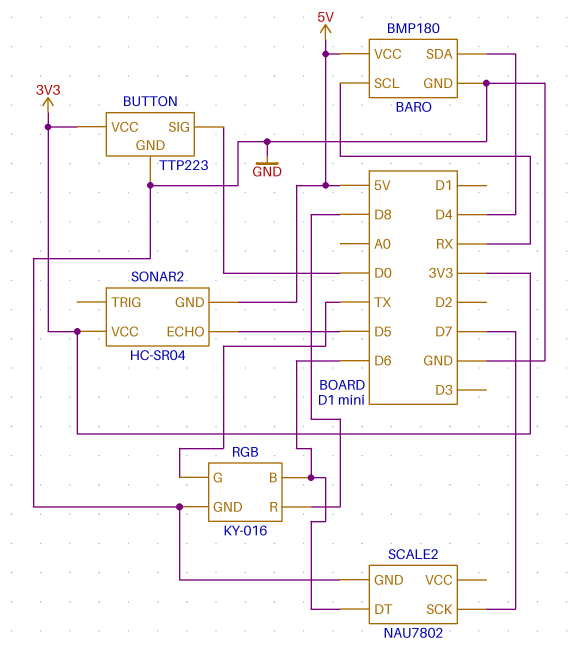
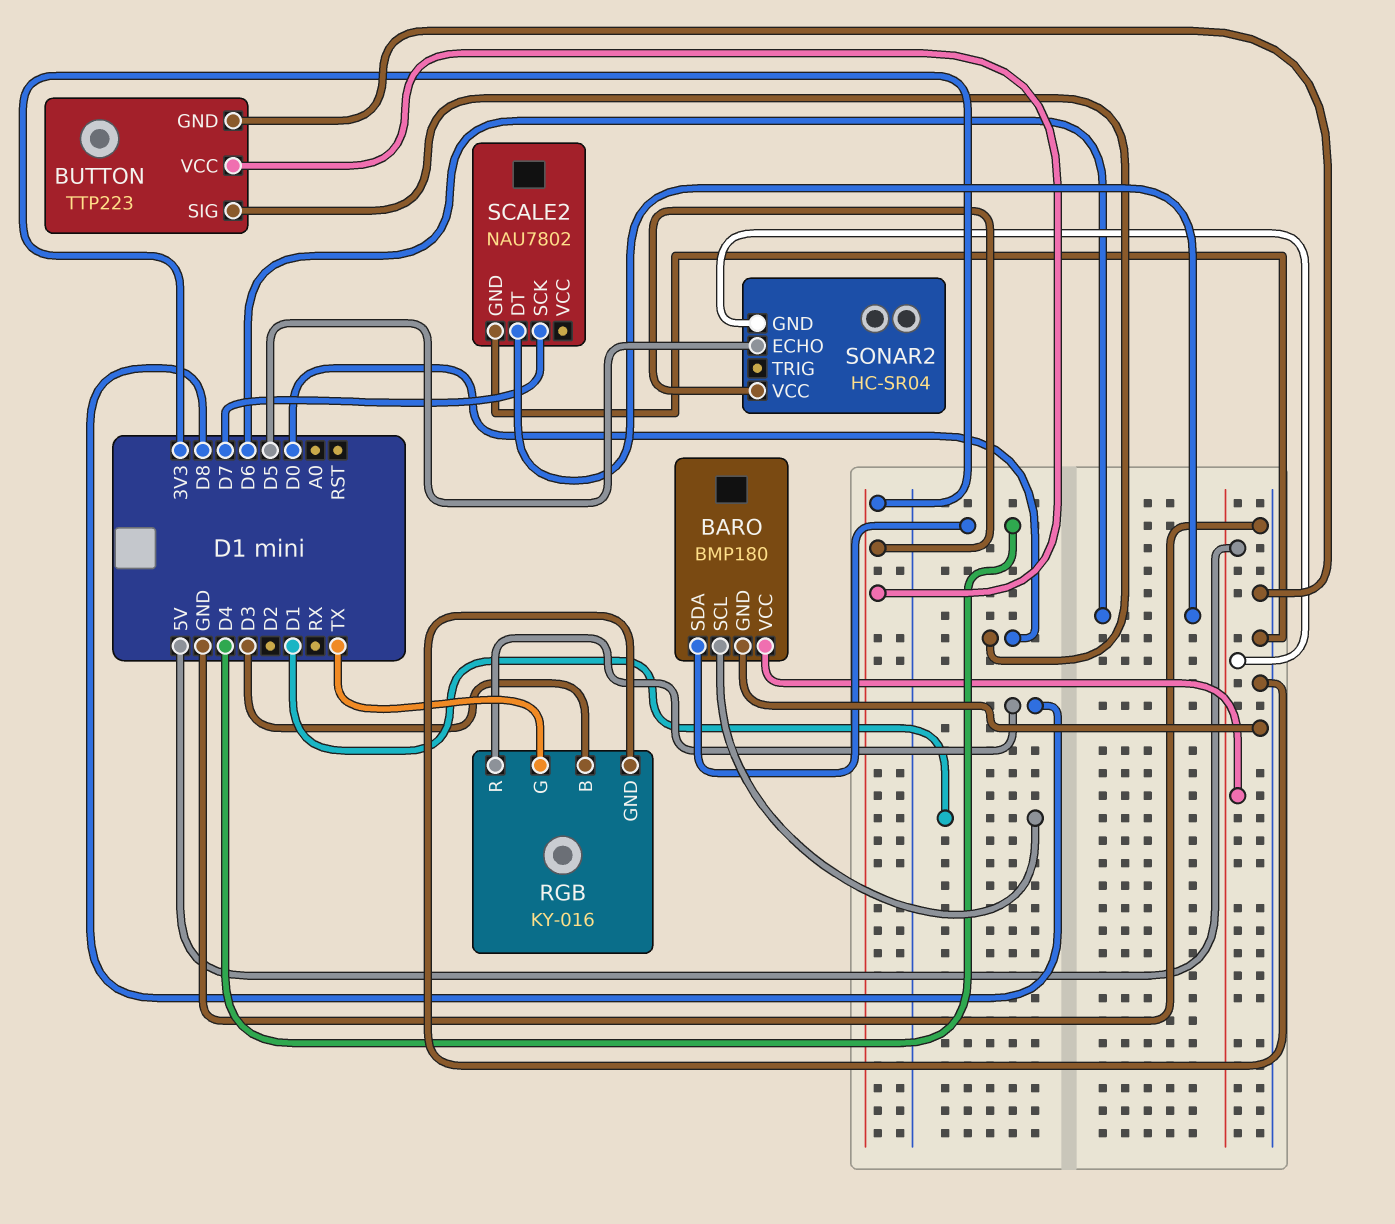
BARO pin SCL: RX -> D1
RGB pin B: D6 -> D3

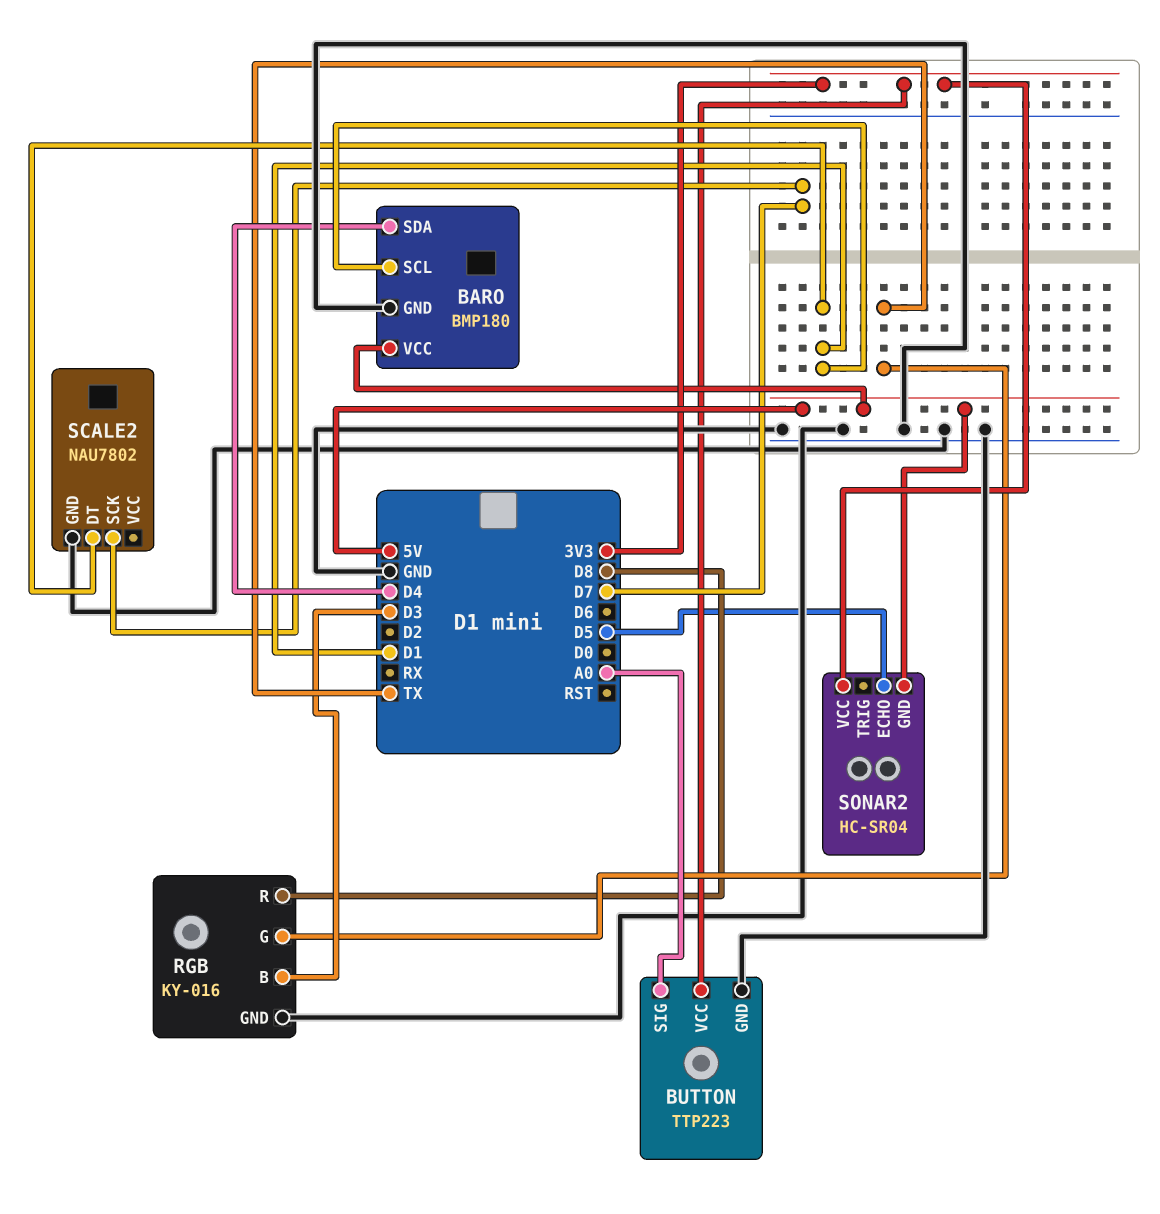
BUTTON pin SIG: D0 -> A0
SCALE2 pin DT: D6 -> D1

